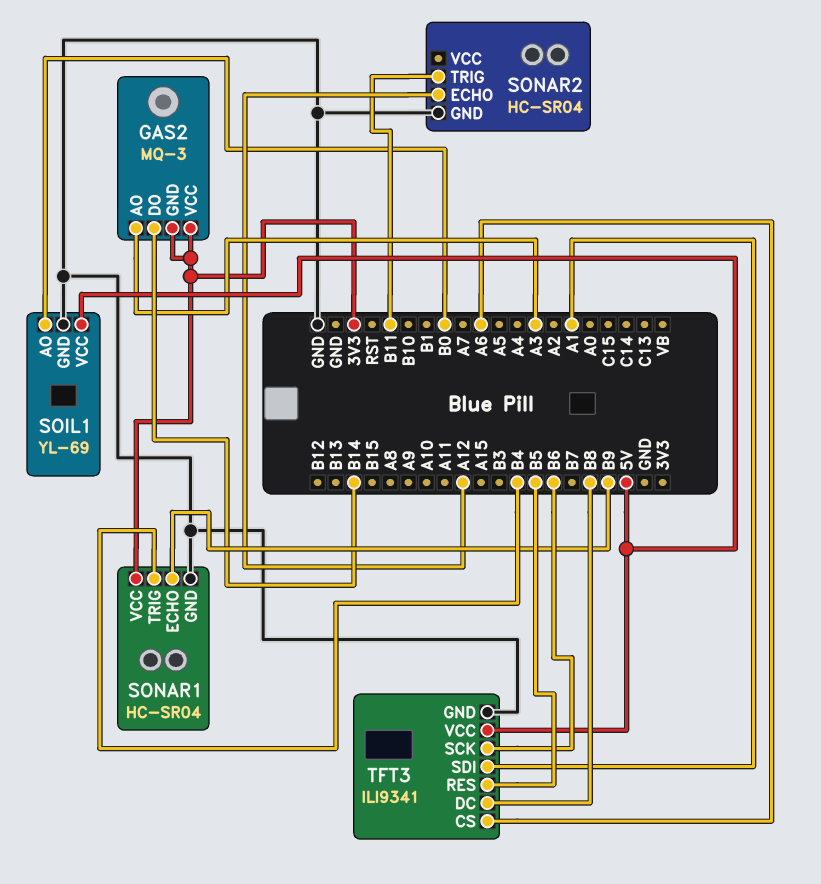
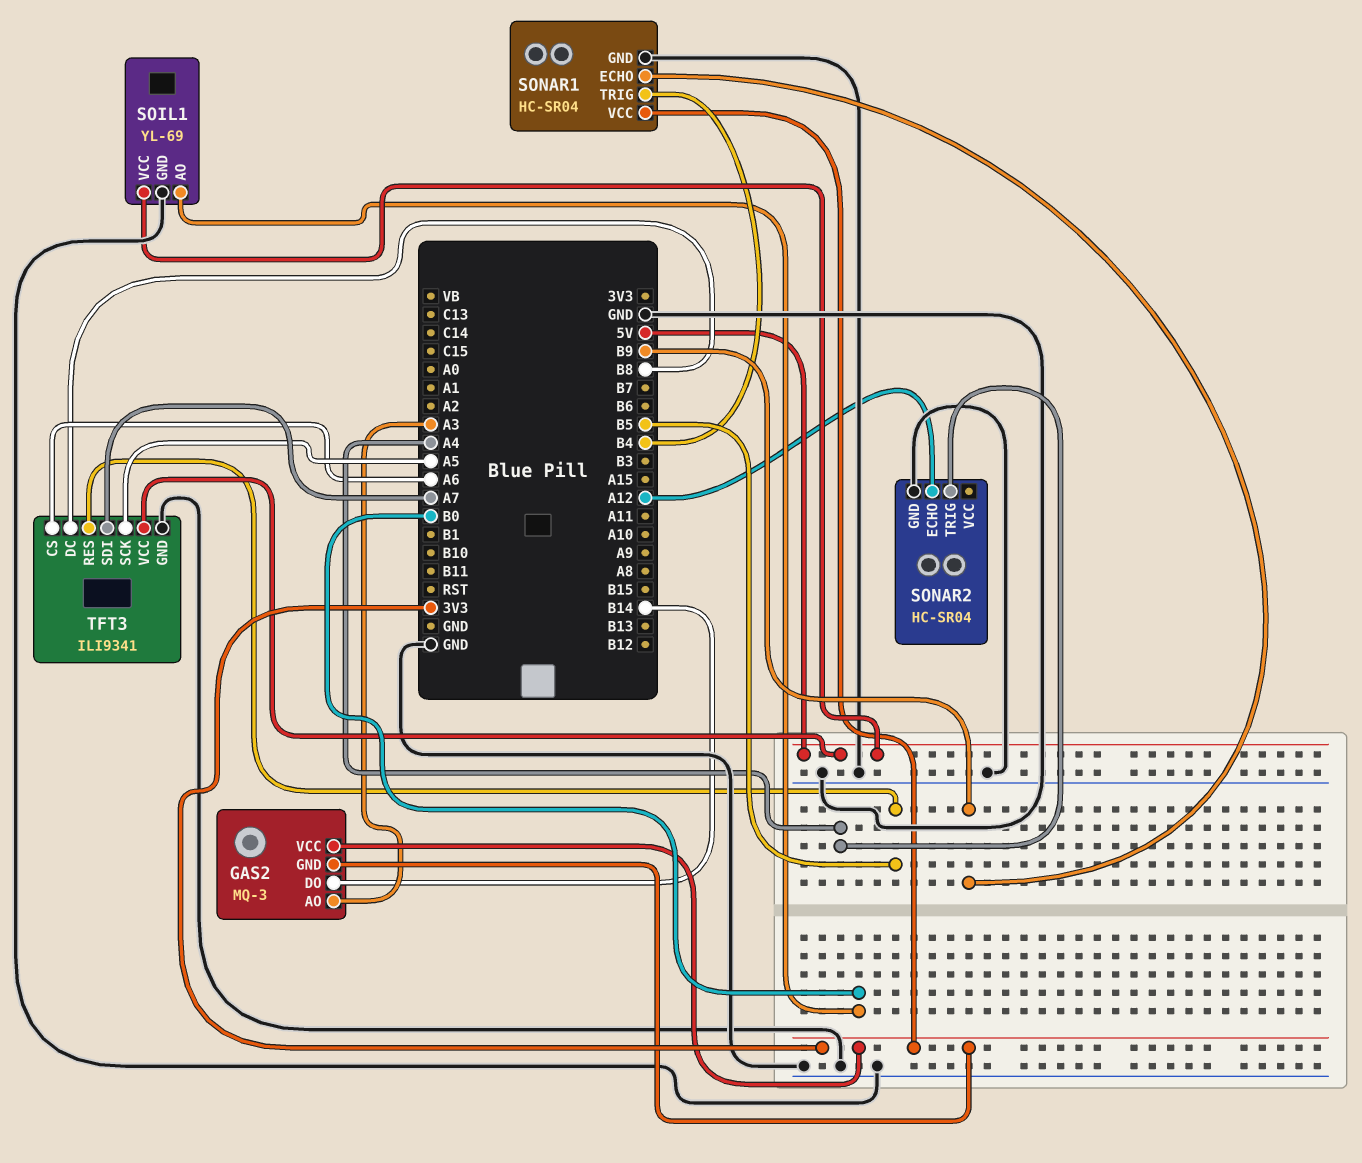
SONAR2 pin TRIG: B11 -> A4
TFT3 pin SCK: B6 -> A5
TFT3 pin SDI: A1 -> A7

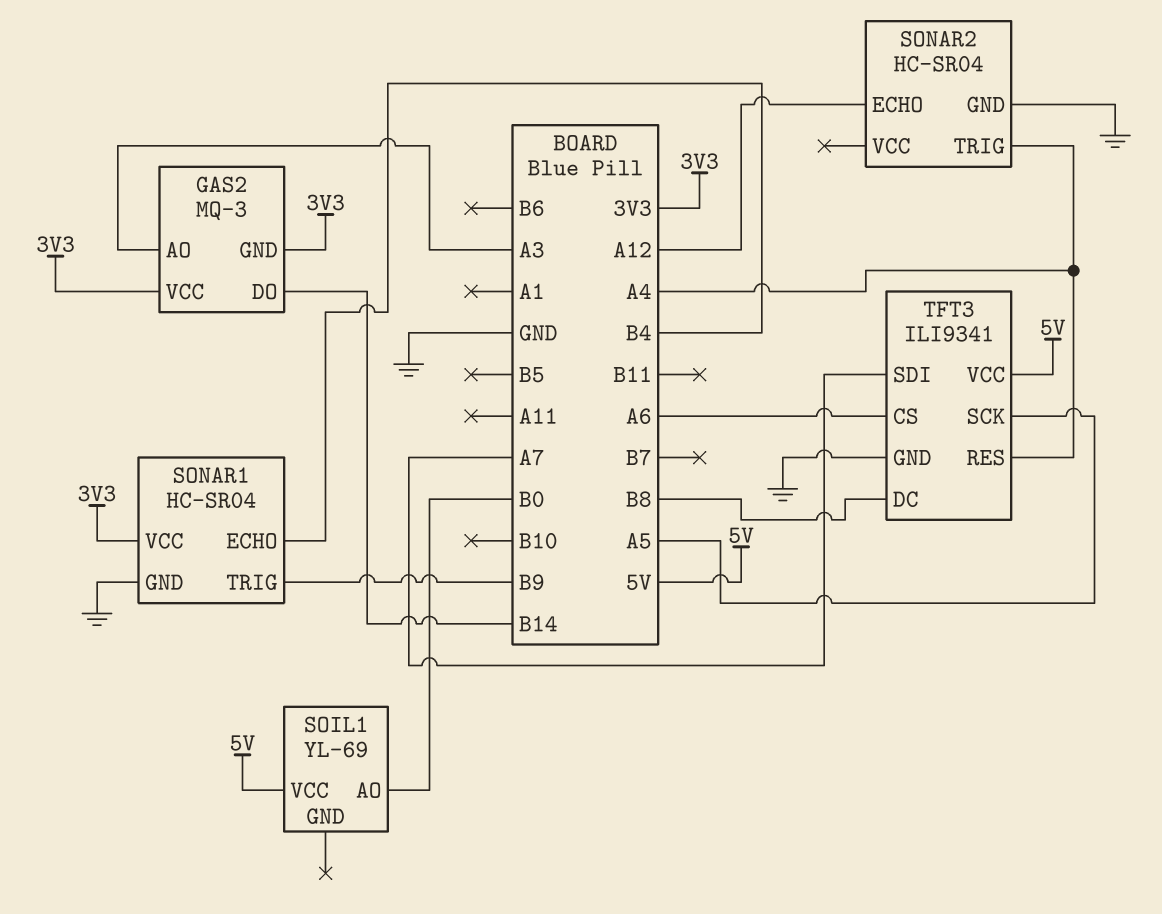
SOIL1 pin GND: GND -> none
SONAR1 pin ECHO: B9 -> B4
SONAR1 pin TRIG: B4 -> B9
TFT3 pin RES: B5 -> A4

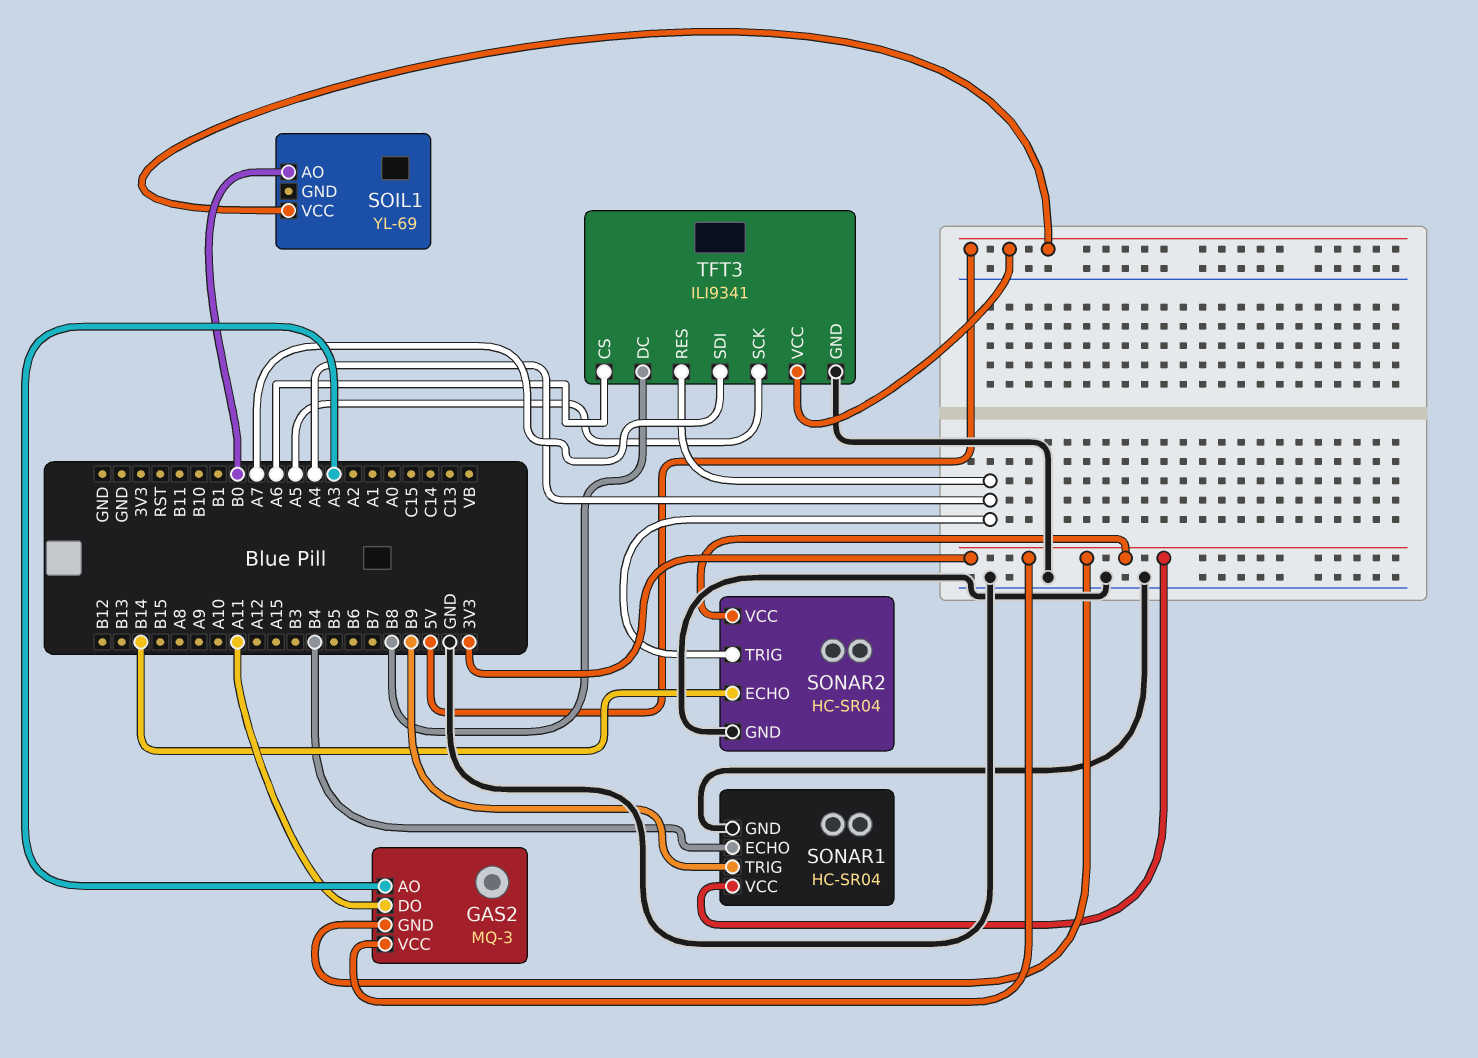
GAS2 pin DO: B14 -> A11
SONAR2 pin ECHO: A12 -> B14
SONAR2 pin VCC: none -> 3V3

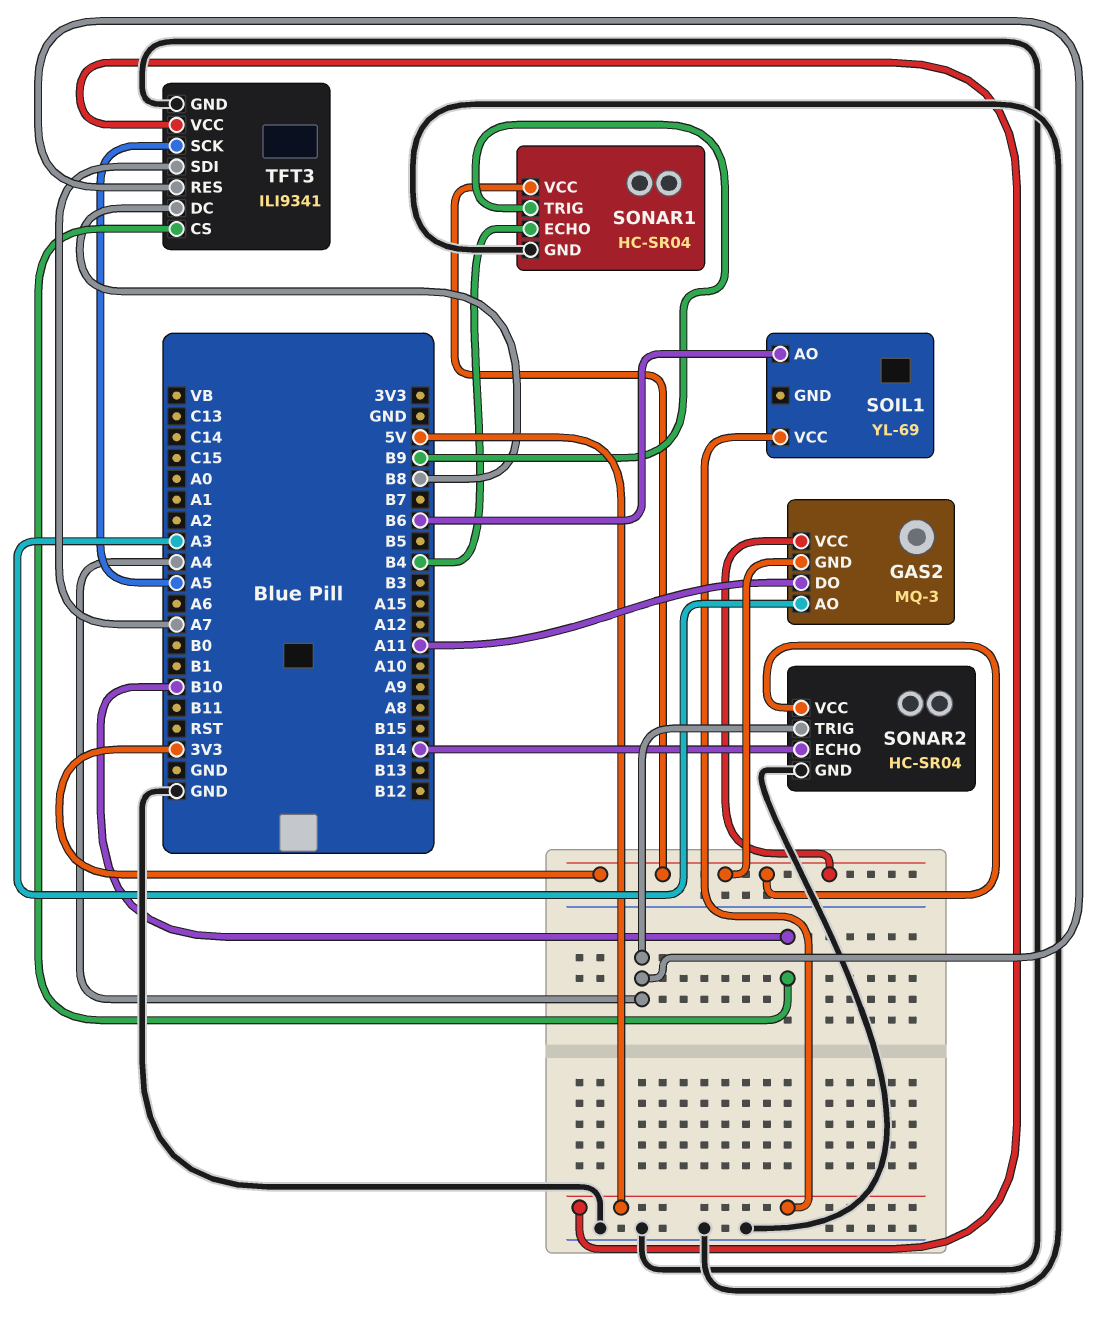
SOIL1 pin AO: B0 -> B6
TFT3 pin CS: A6 -> B10

